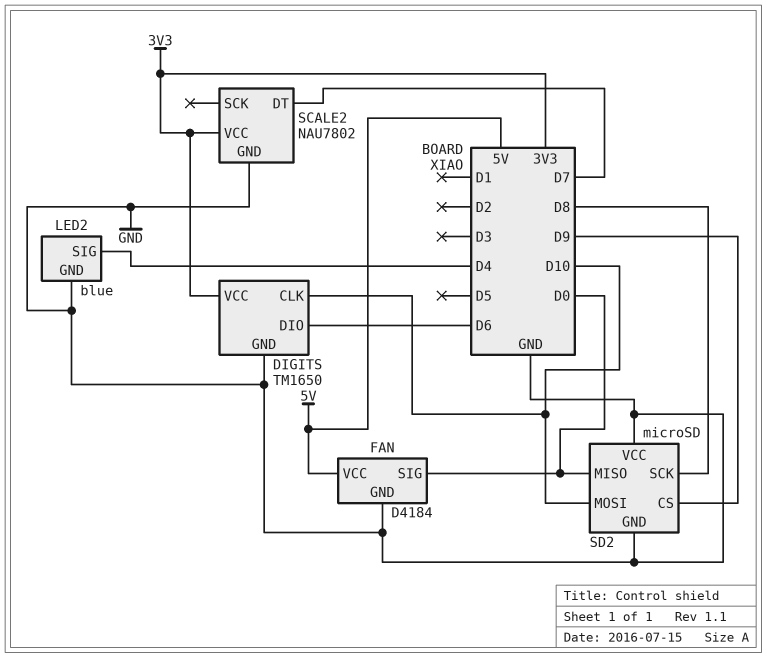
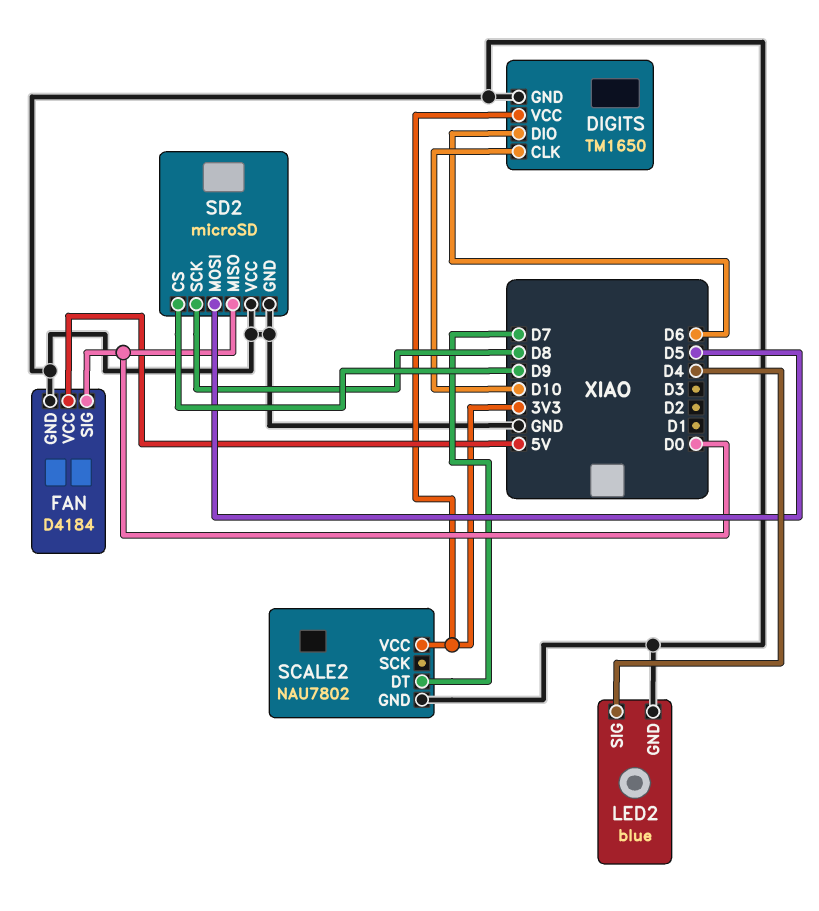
SD2 pin MOSI: D10 -> D5

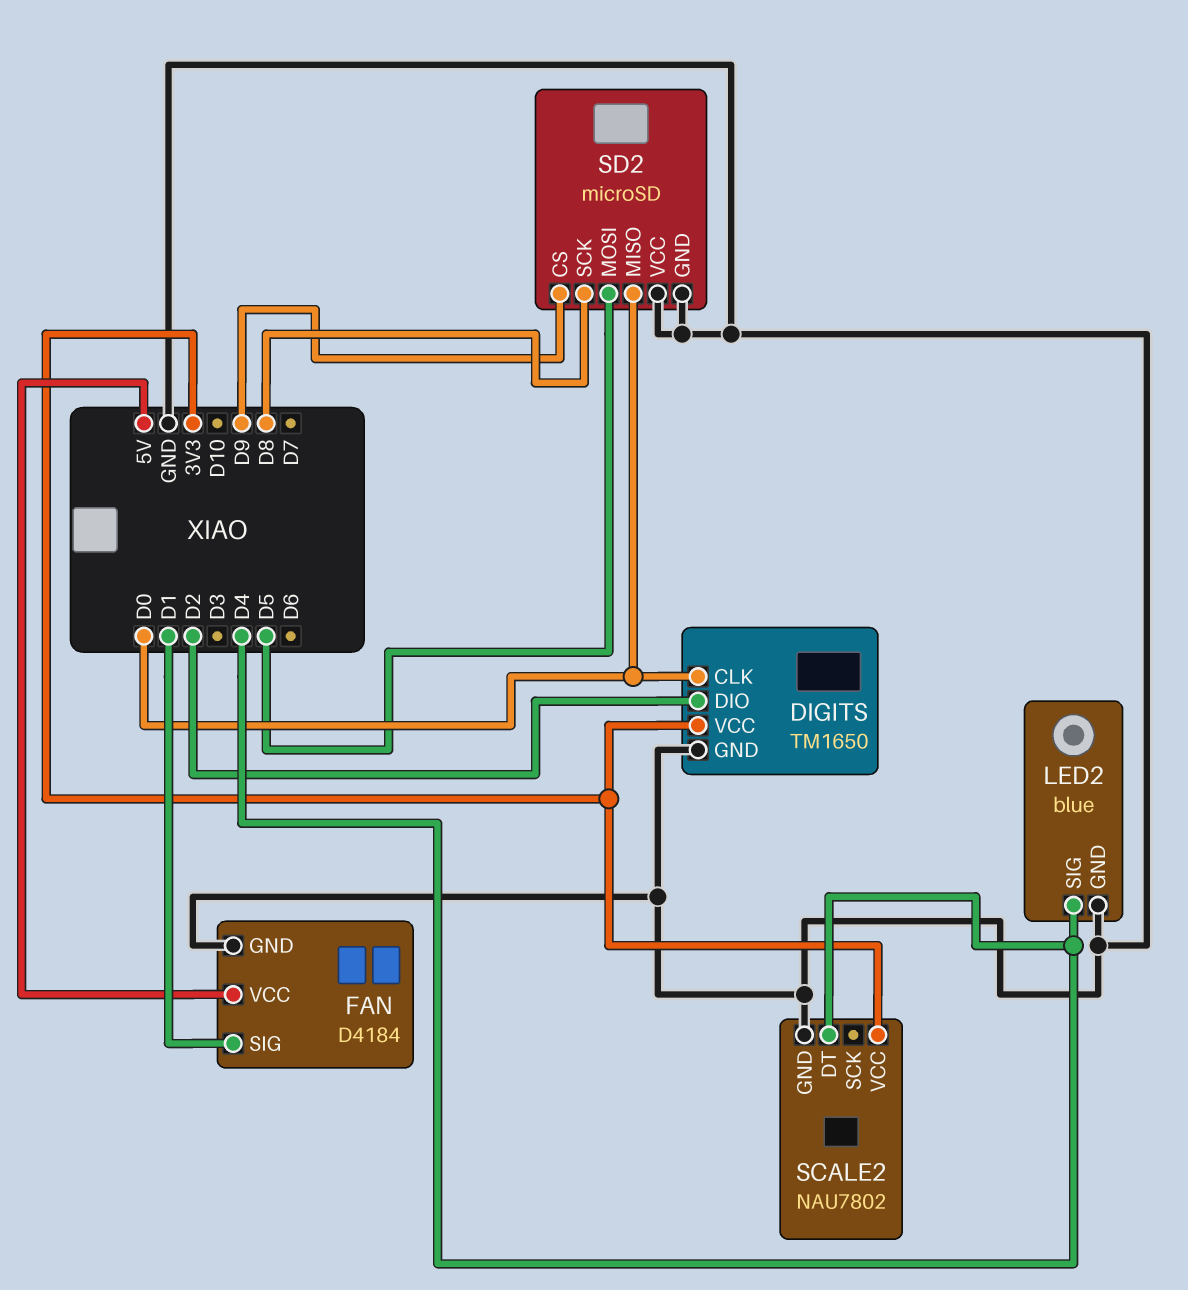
DIGITS pin CLK: D10 -> D0
DIGITS pin DIO: D6 -> D2
FAN pin SIG: D0 -> D1
SCALE2 pin DT: D7 -> D4

